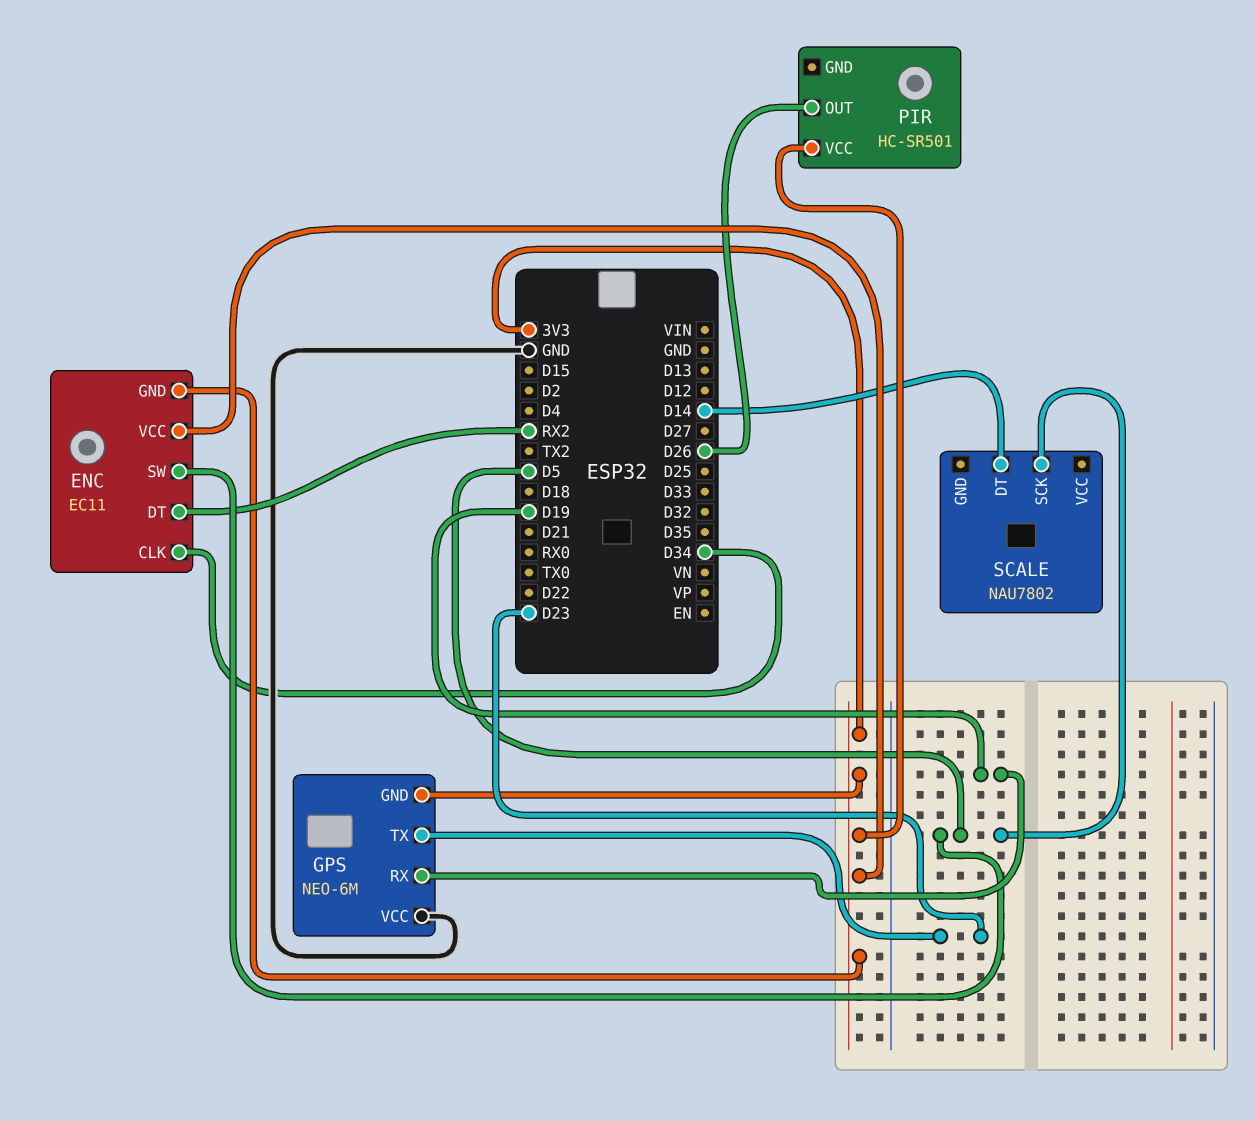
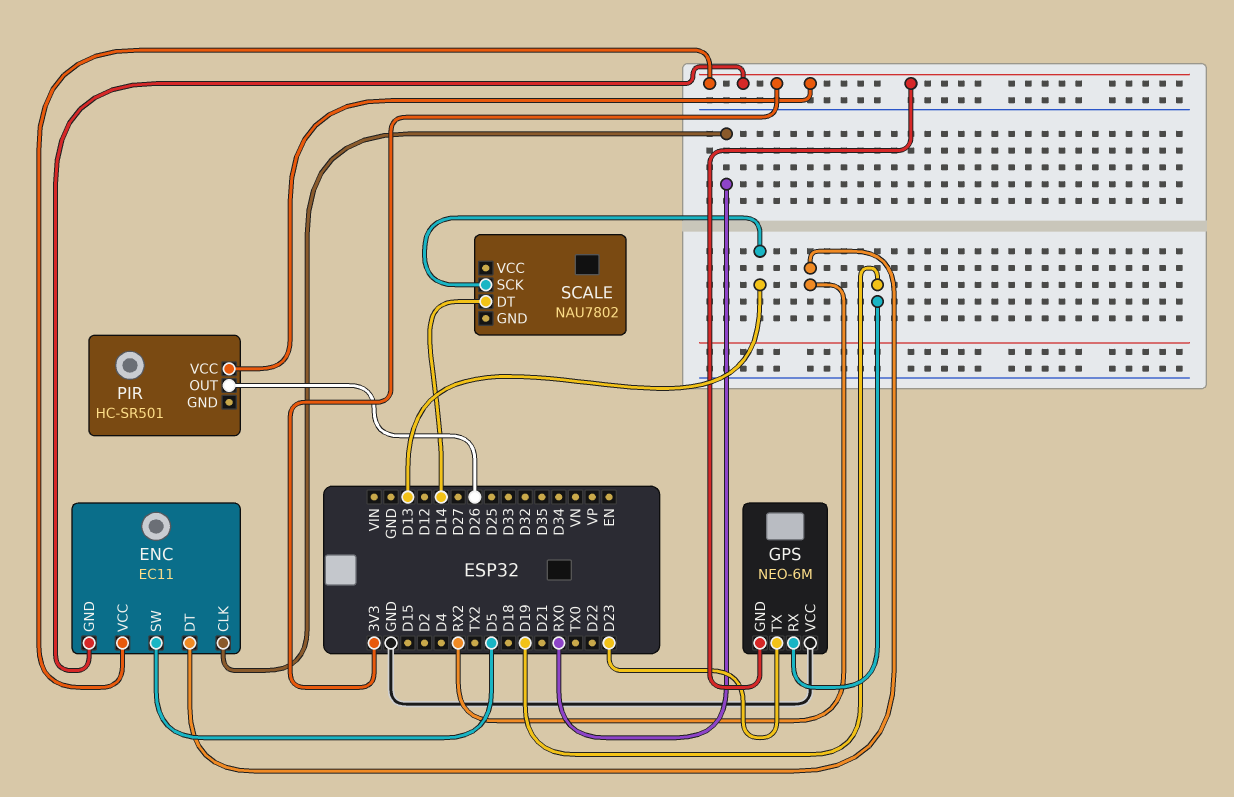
ENC pin CLK: D34 -> RX0
SCALE pin SCK: D5 -> D13

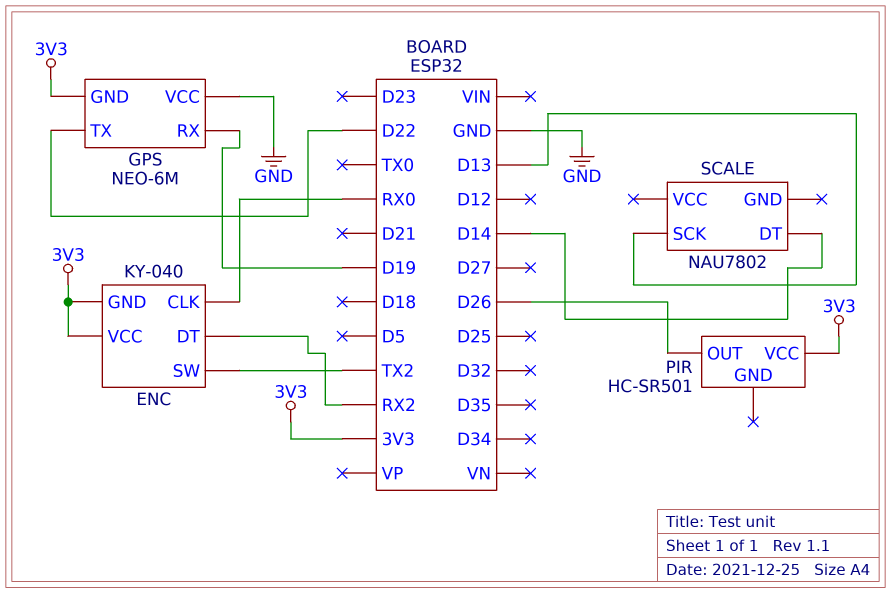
ENC: EC11 -> KY-040
ENC pin SW: D5 -> TX2
GPS pin TX: D23 -> D22

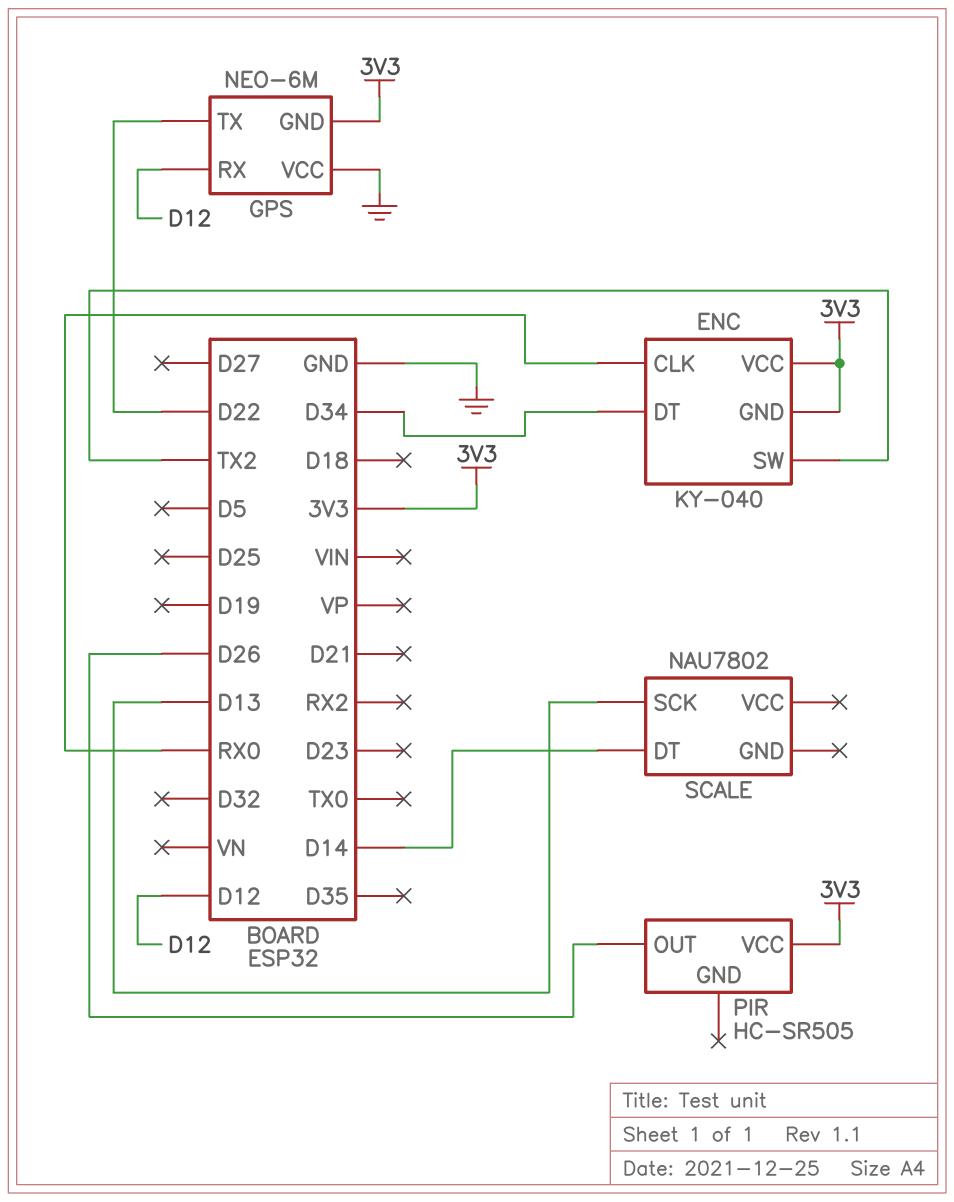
ENC pin DT: RX2 -> D34
GPS pin RX: D19 -> D12
PIR: HC-SR501 -> HC-SR505

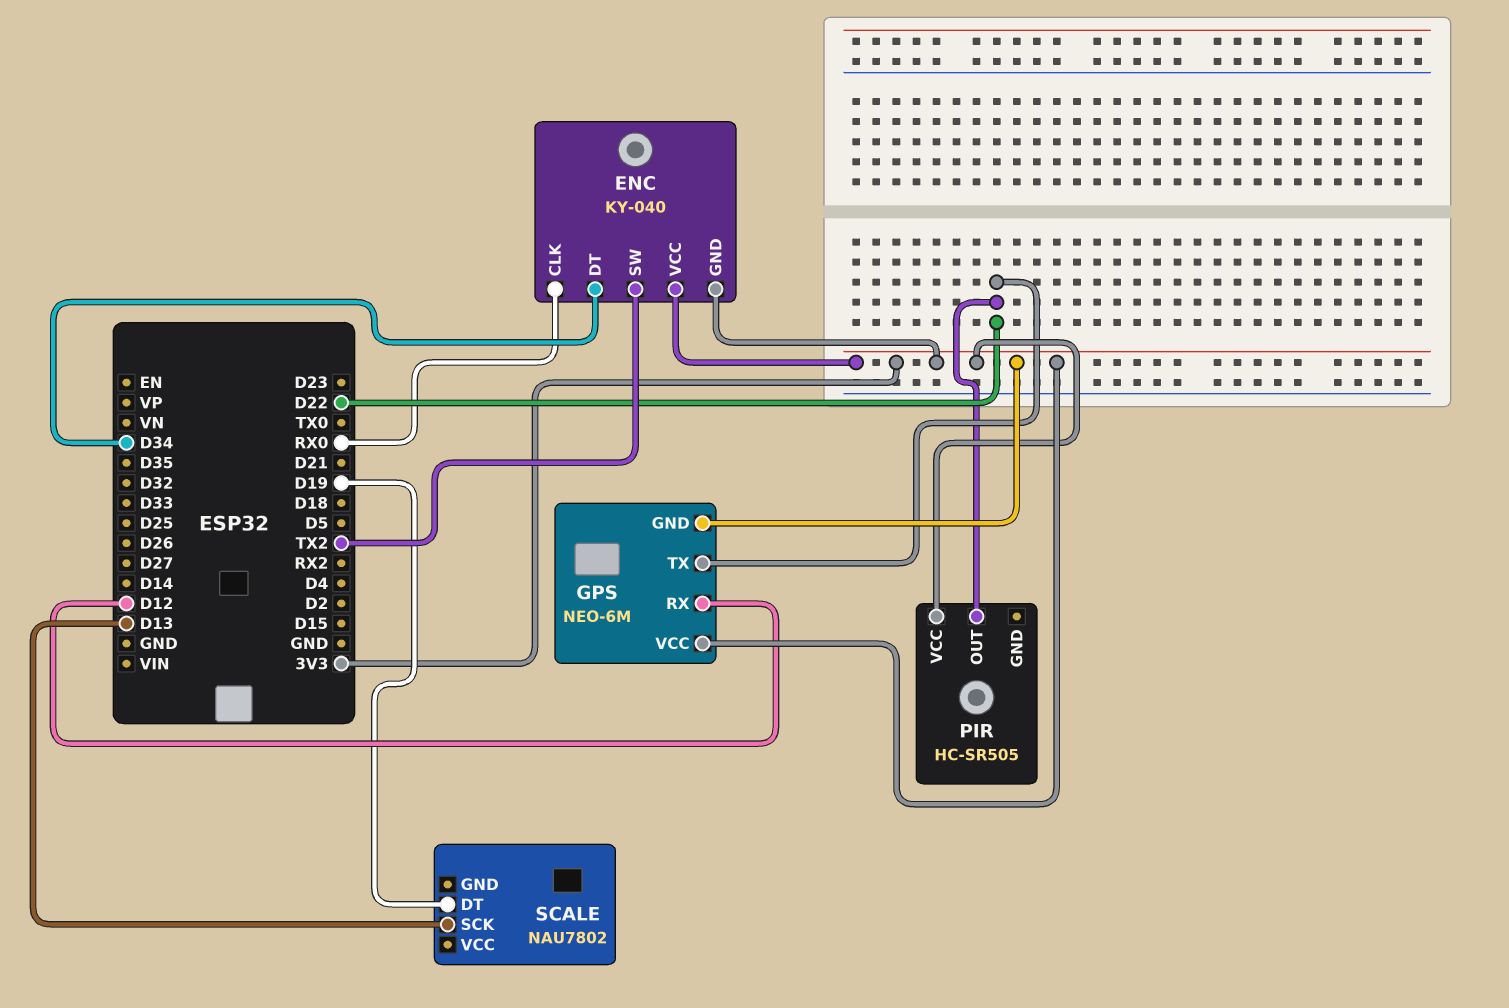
GPS pin VCC: GND -> 3V3
PIR pin OUT: D26 -> D22
SCALE pin DT: D14 -> D19

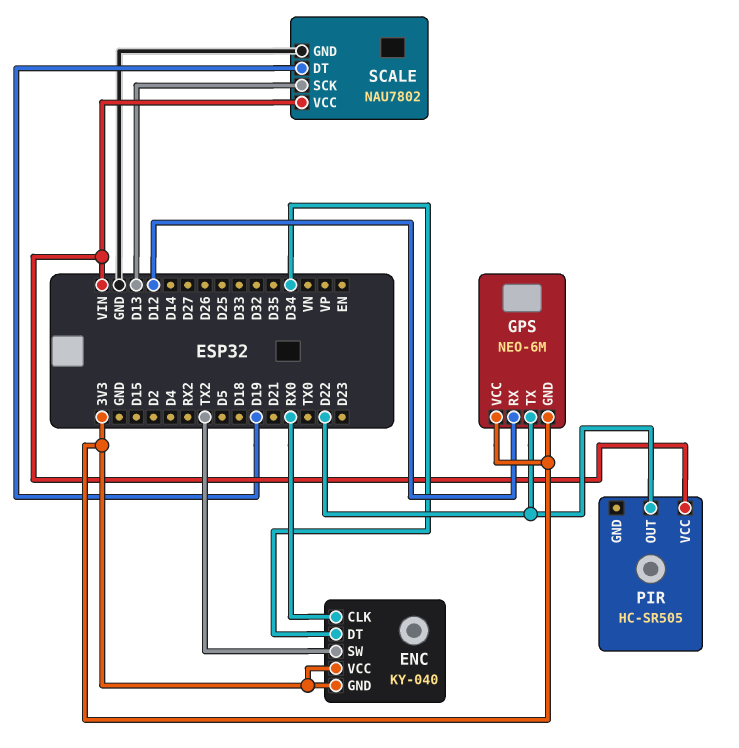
PIR pin VCC: 3V3 -> VIN
SCALE pin GND: none -> GND
SCALE pin VCC: none -> VIN

